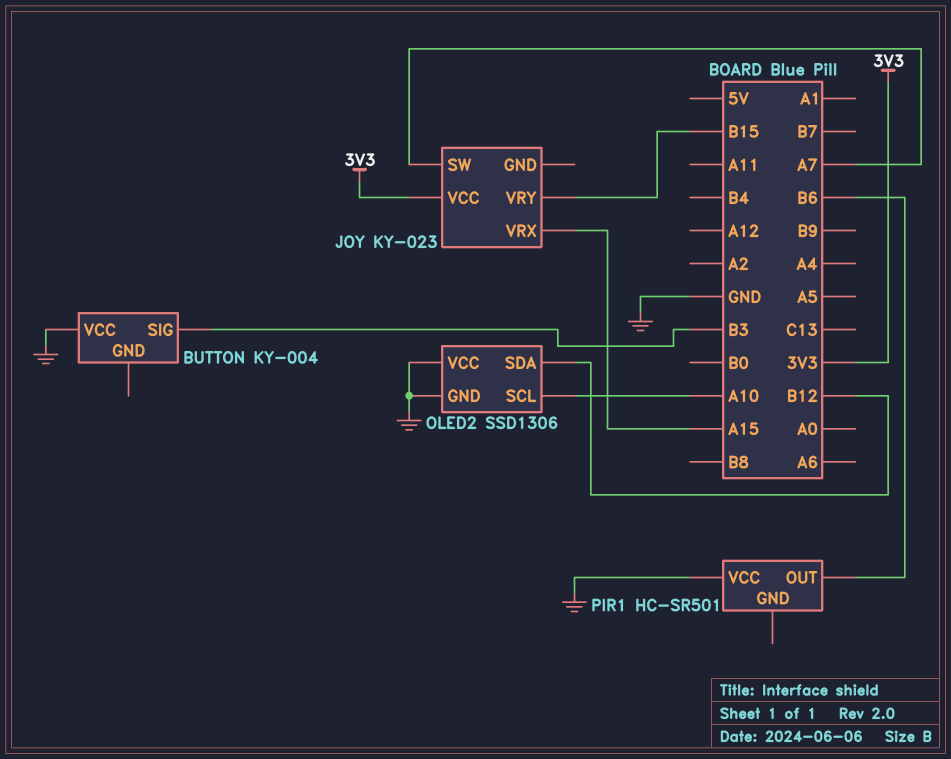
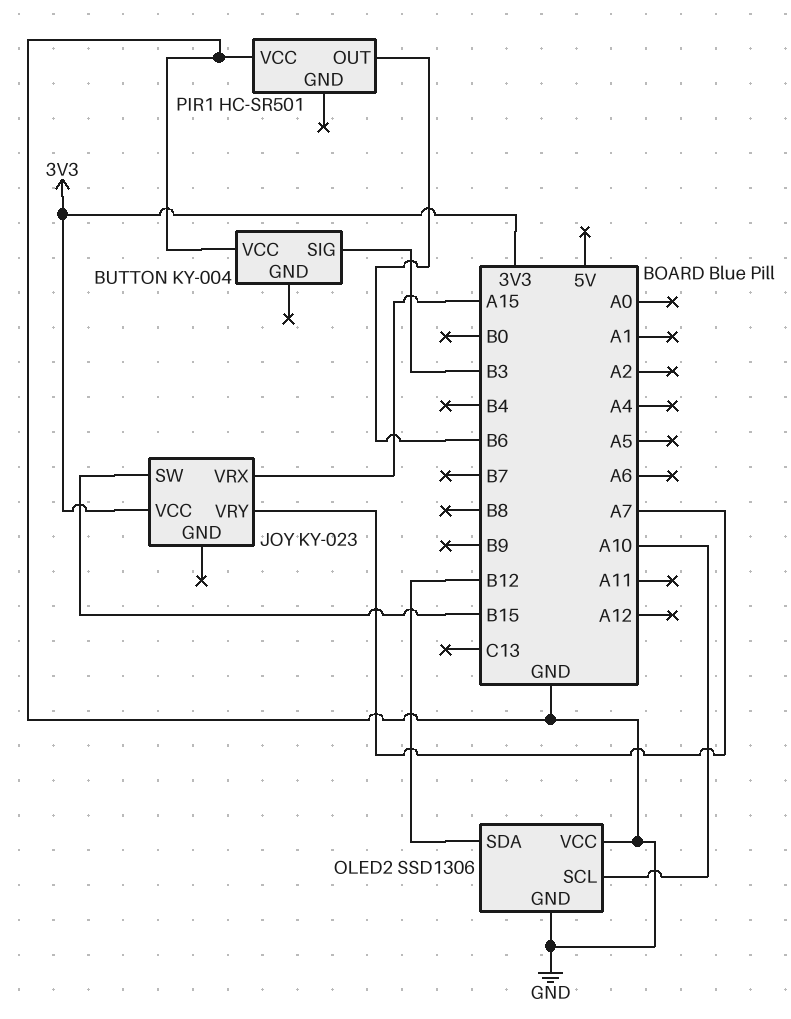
JOY pin SW: A7 -> B15
JOY pin VRY: B15 -> A7

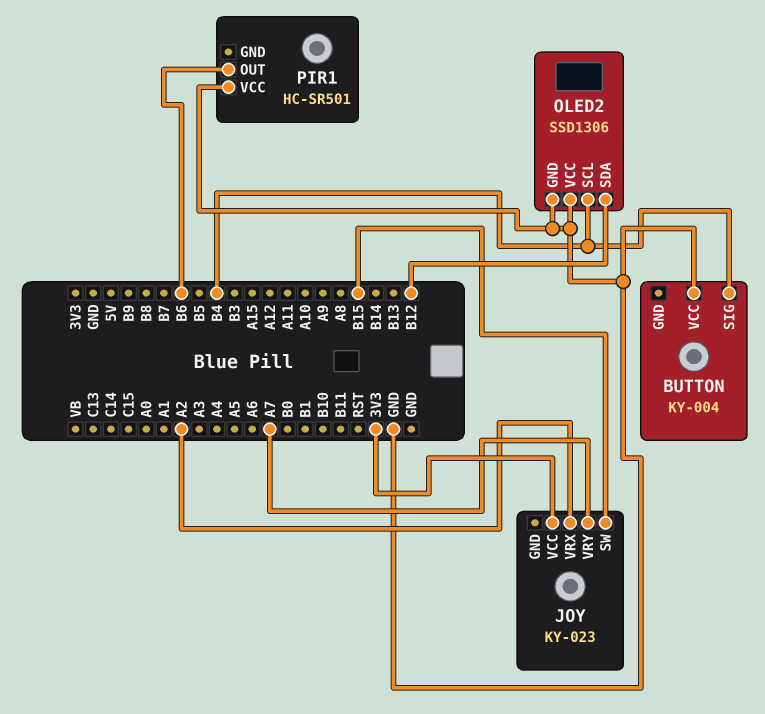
BUTTON pin SIG: B3 -> B4
JOY pin VRX: A15 -> A2
OLED2 pin SCL: A10 -> B4

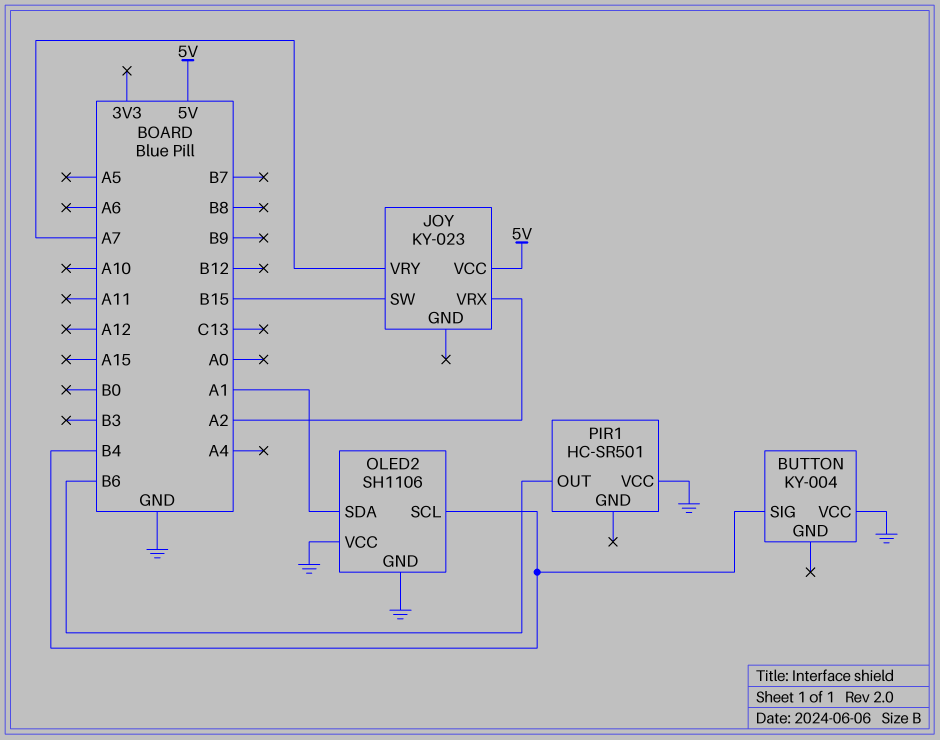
JOY pin VCC: 3V3 -> 5V
OLED2: SSD1306 -> SH1106
OLED2 pin SDA: B12 -> A1

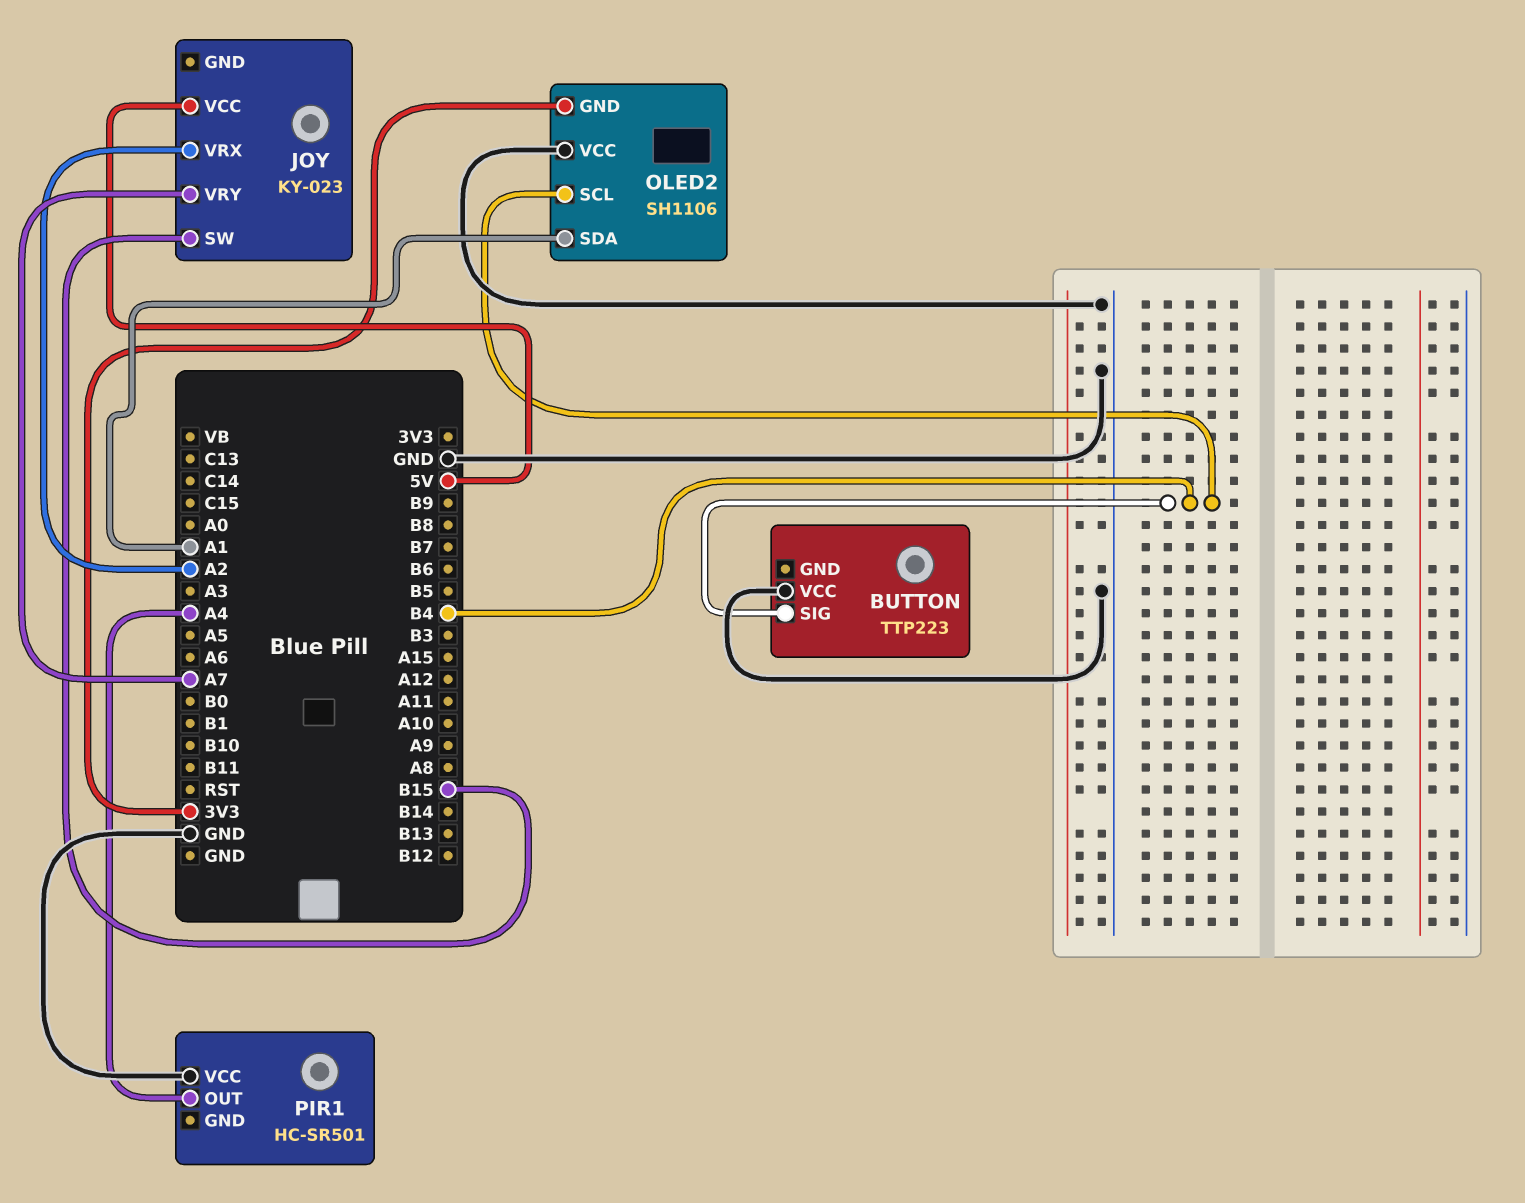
BUTTON: KY-004 -> TTP223
OLED2 pin GND: GND -> 3V3
PIR1 pin OUT: B6 -> A4

